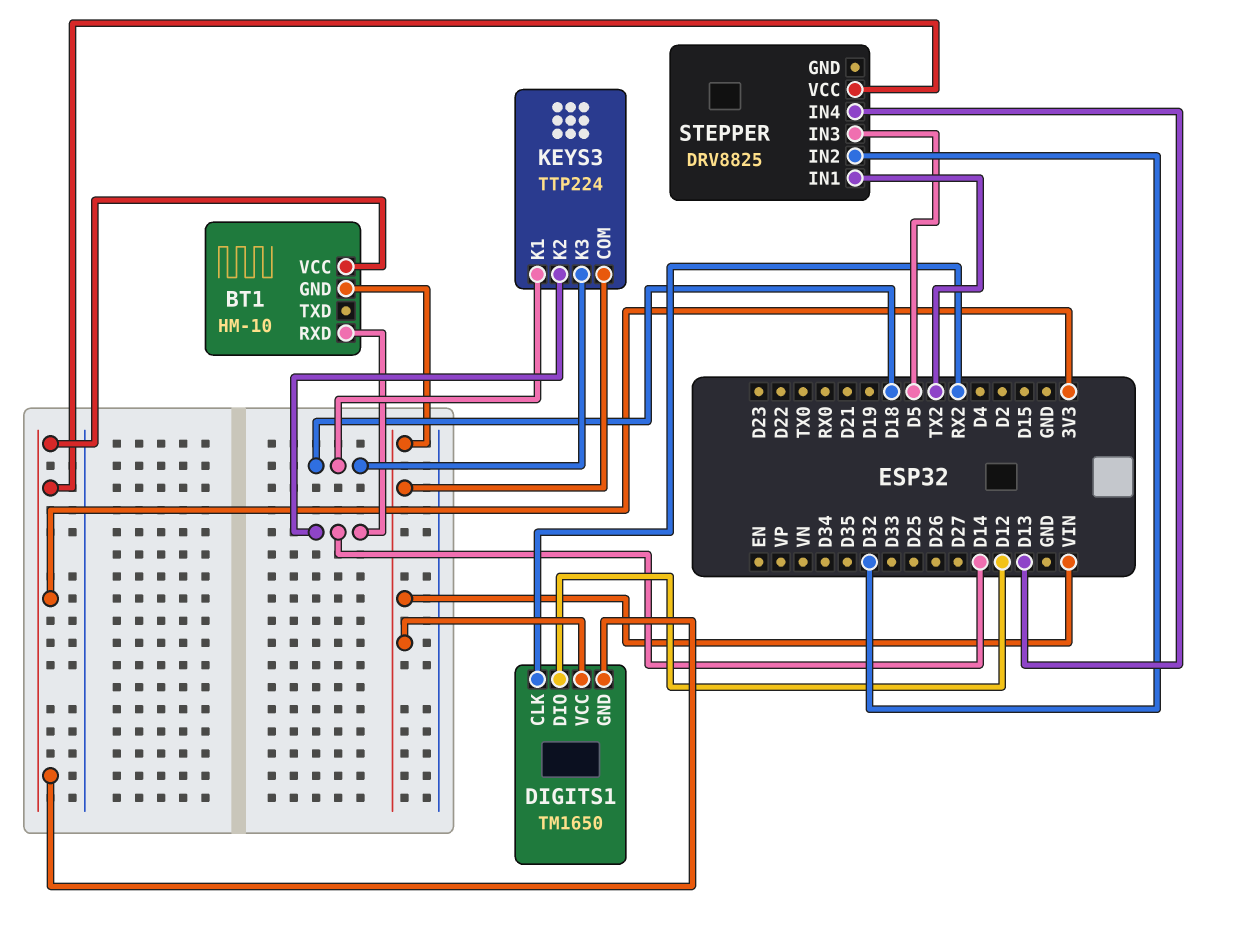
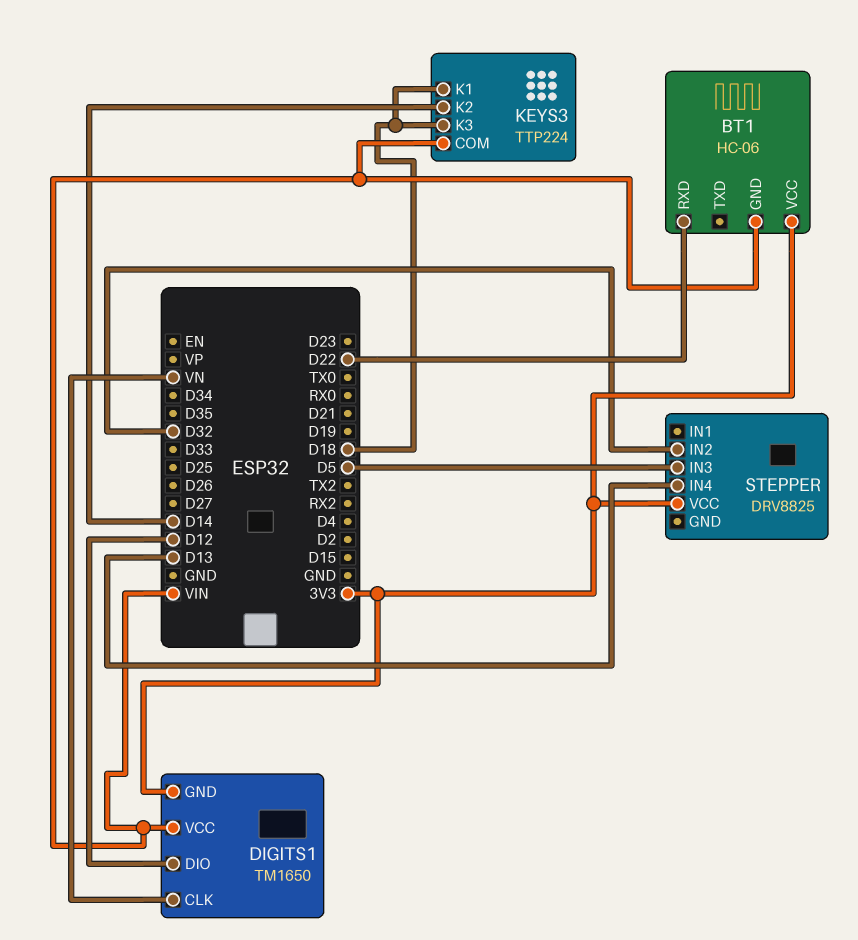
BT1: HM-10 -> HC-06
BT1 pin RXD: D14 -> D22
DIGITS1 pin CLK: RX2 -> VN
STEPPER pin IN1: TX2 -> none

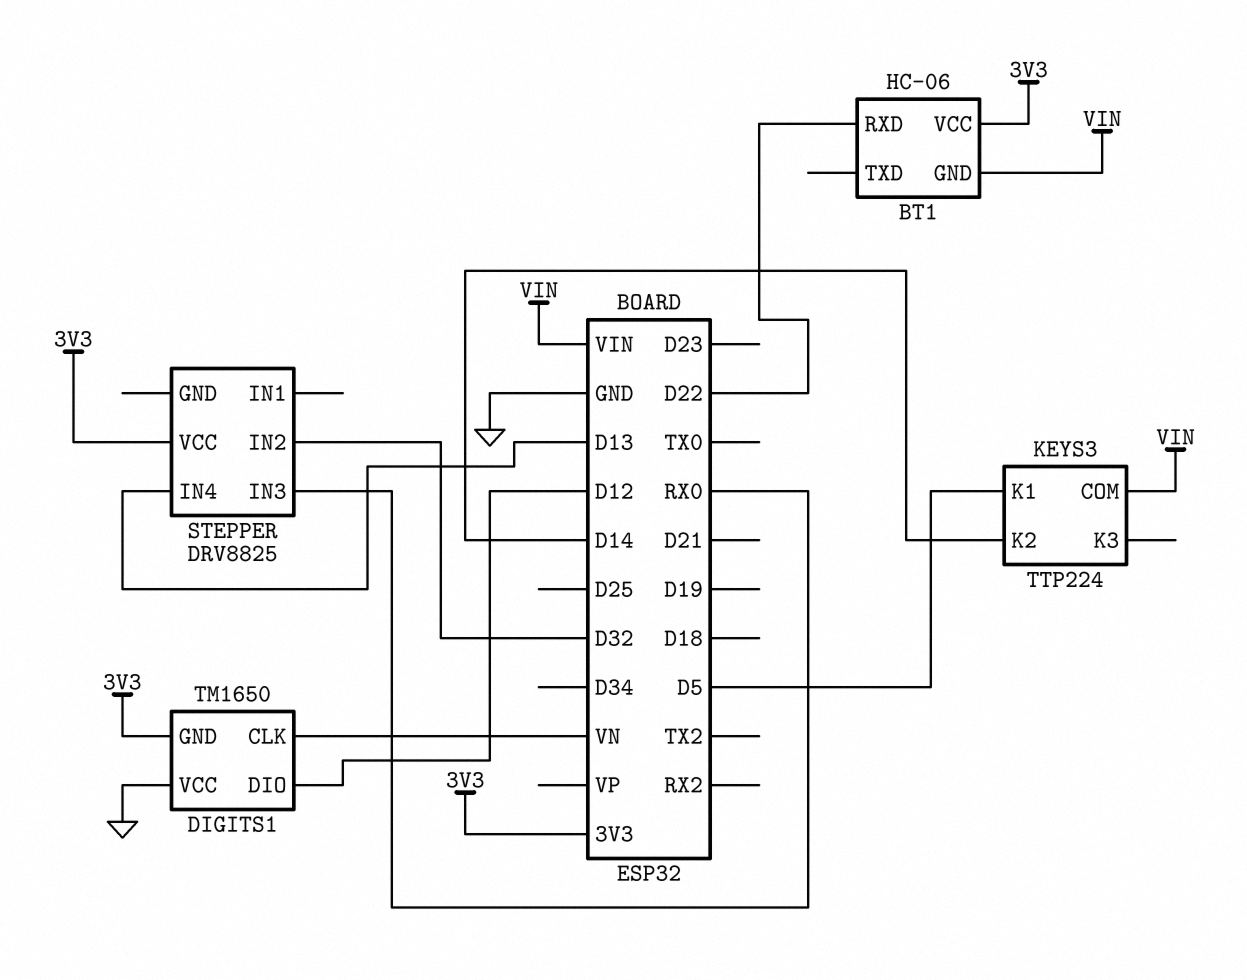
DIGITS1 pin VCC: VIN -> GND
KEYS3 pin K1: D18 -> D5
KEYS3 pin K3: D18 -> none
STEPPER pin IN3: D5 -> RX0

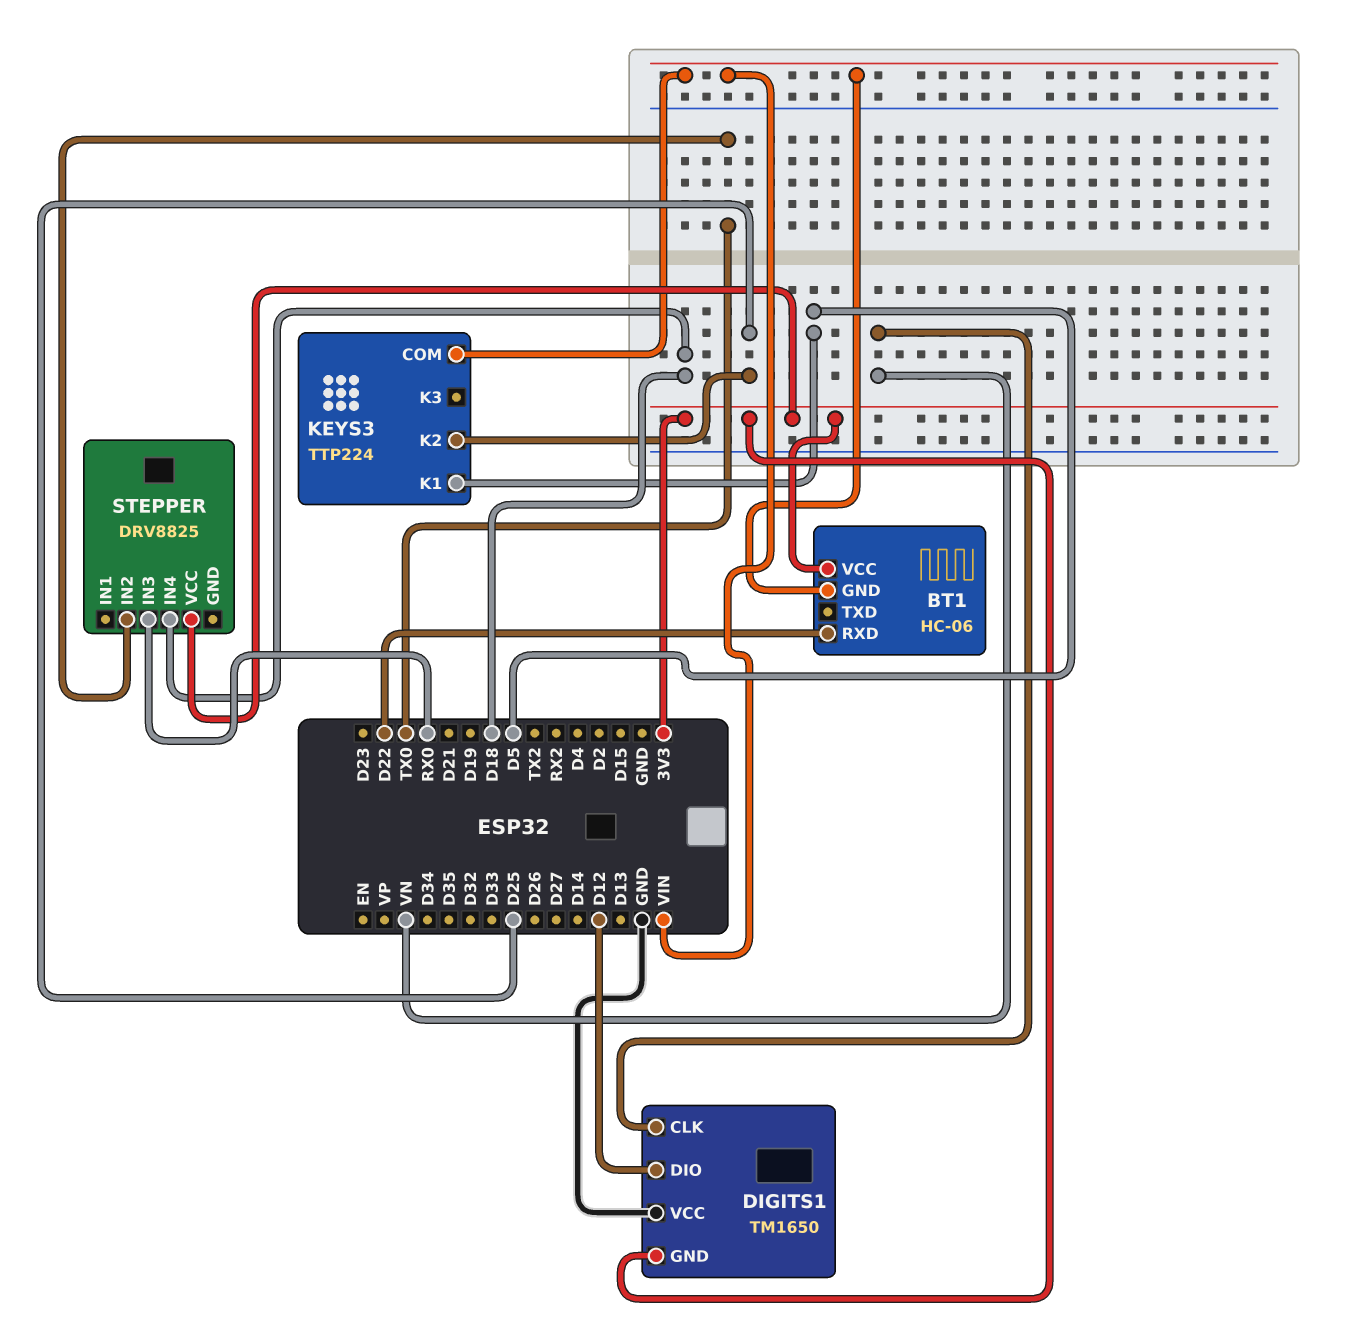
KEYS3 pin K2: D14 -> D25
STEPPER pin IN2: D32 -> TX0
STEPPER pin IN4: D13 -> D18

